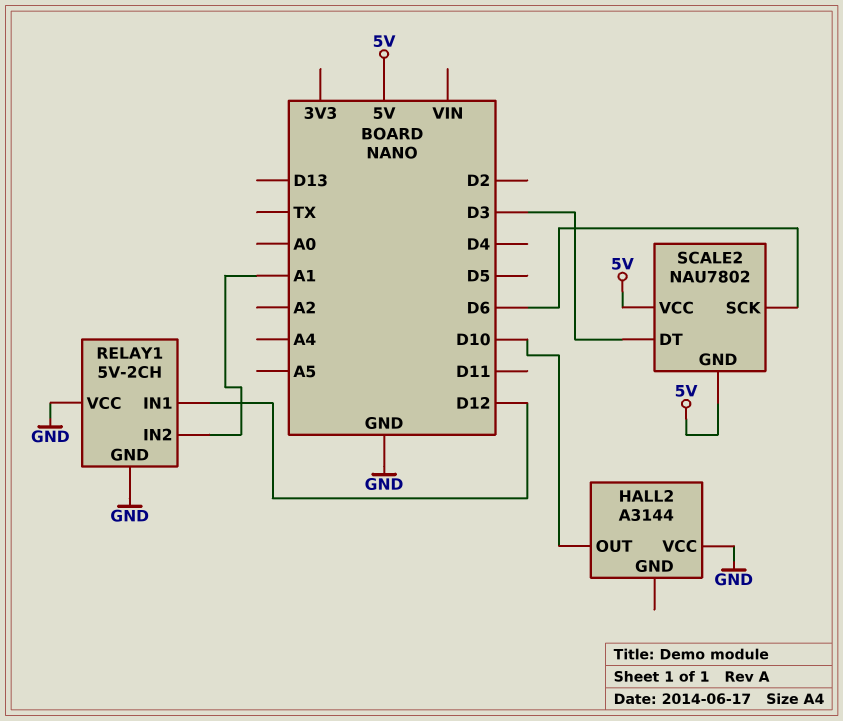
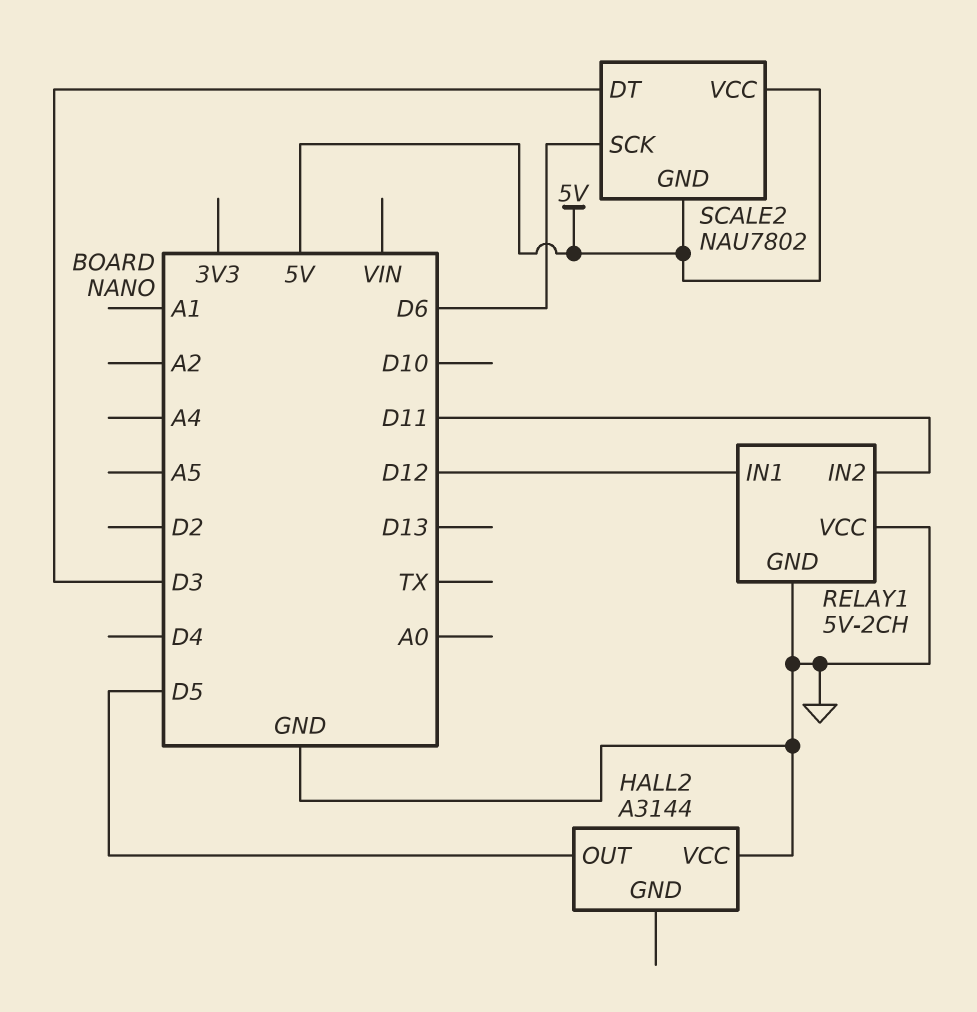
HALL2 pin OUT: D10 -> D5
RELAY1 pin IN2: A1 -> D11

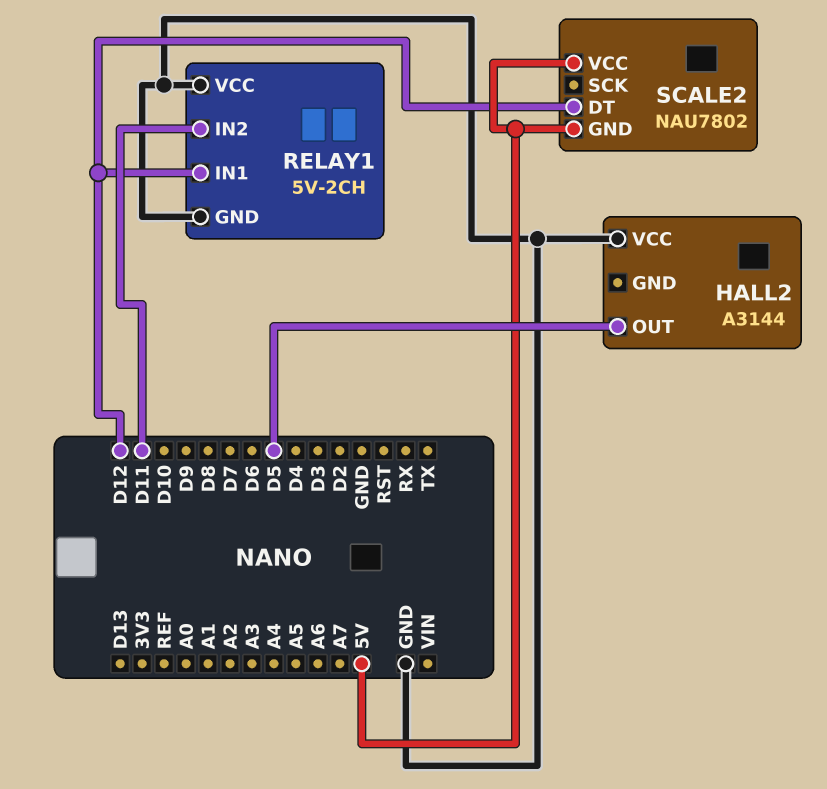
SCALE2 pin DT: D3 -> D12
SCALE2 pin SCK: D6 -> none

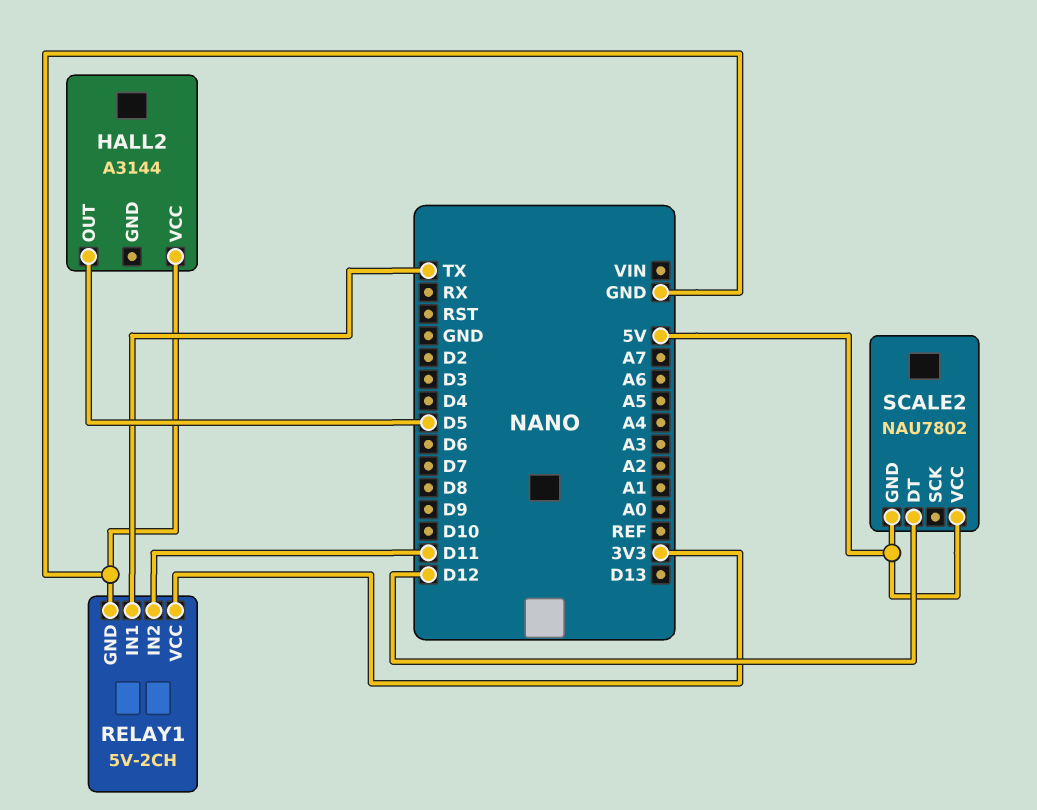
RELAY1 pin IN1: D12 -> TX
RELAY1 pin VCC: GND -> 3V3

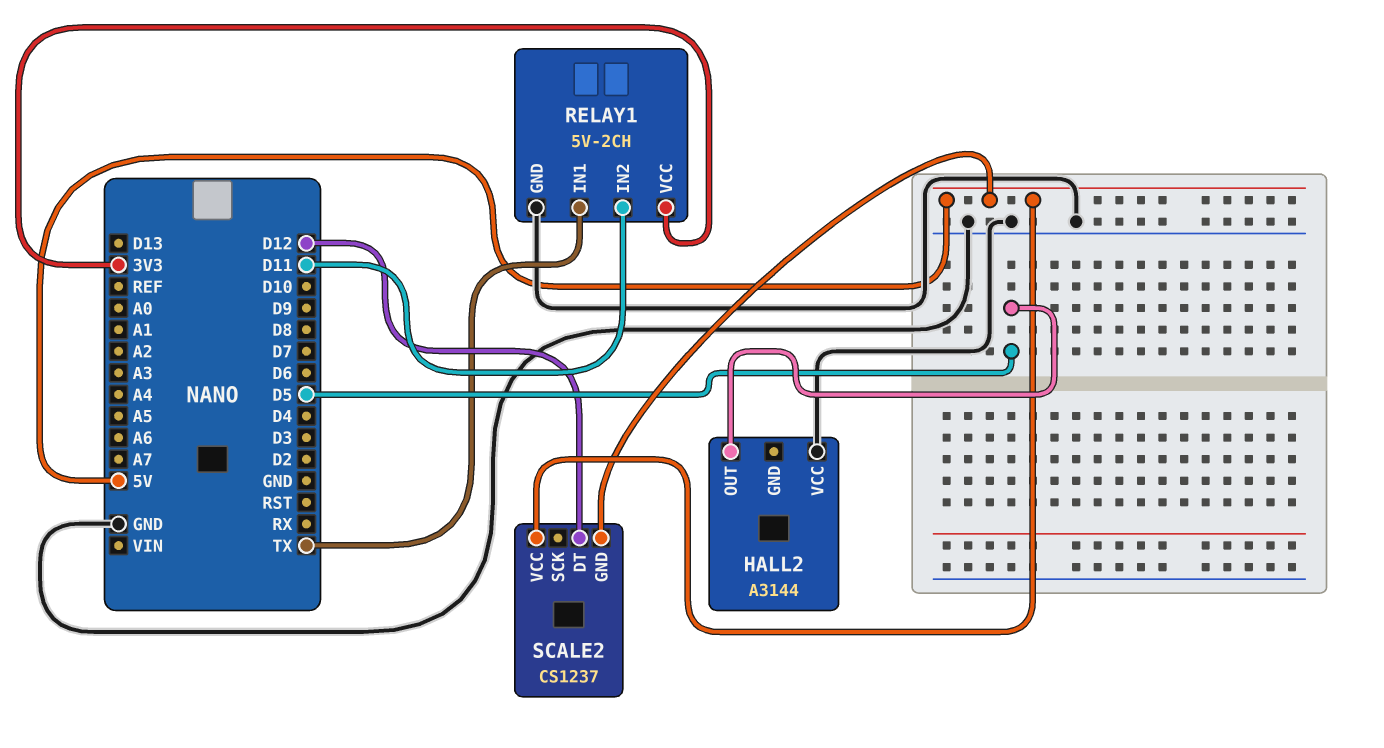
SCALE2: NAU7802 -> CS1237

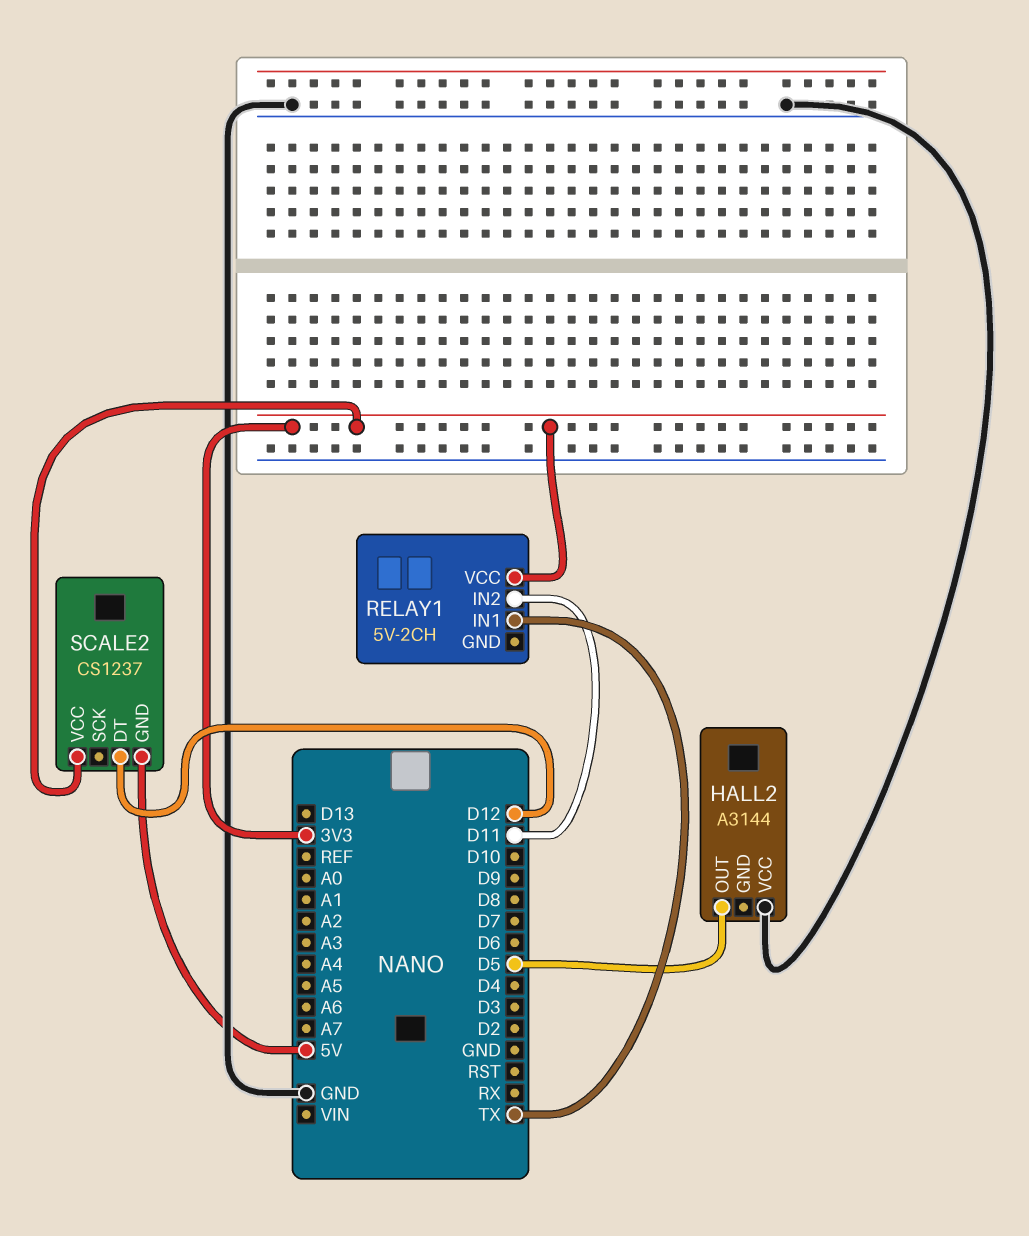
RELAY1 pin GND: GND -> none
SCALE2 pin VCC: 5V -> 3V3

